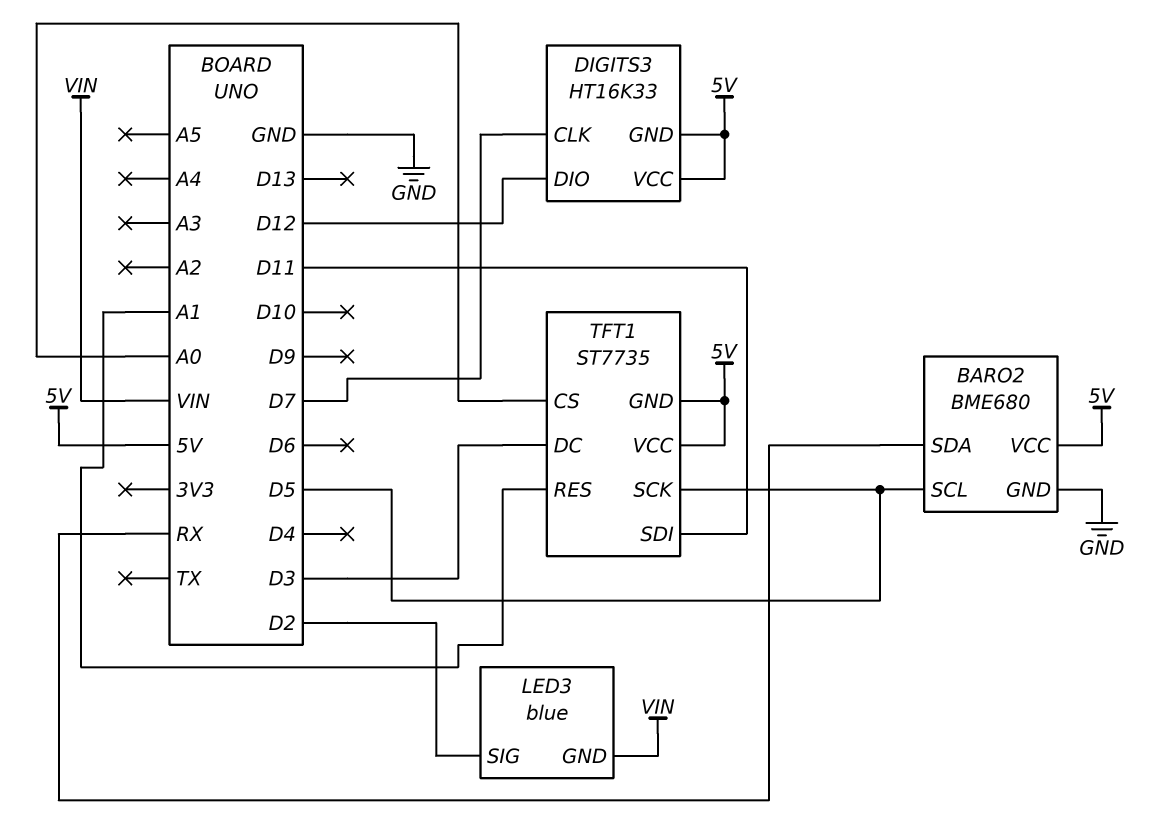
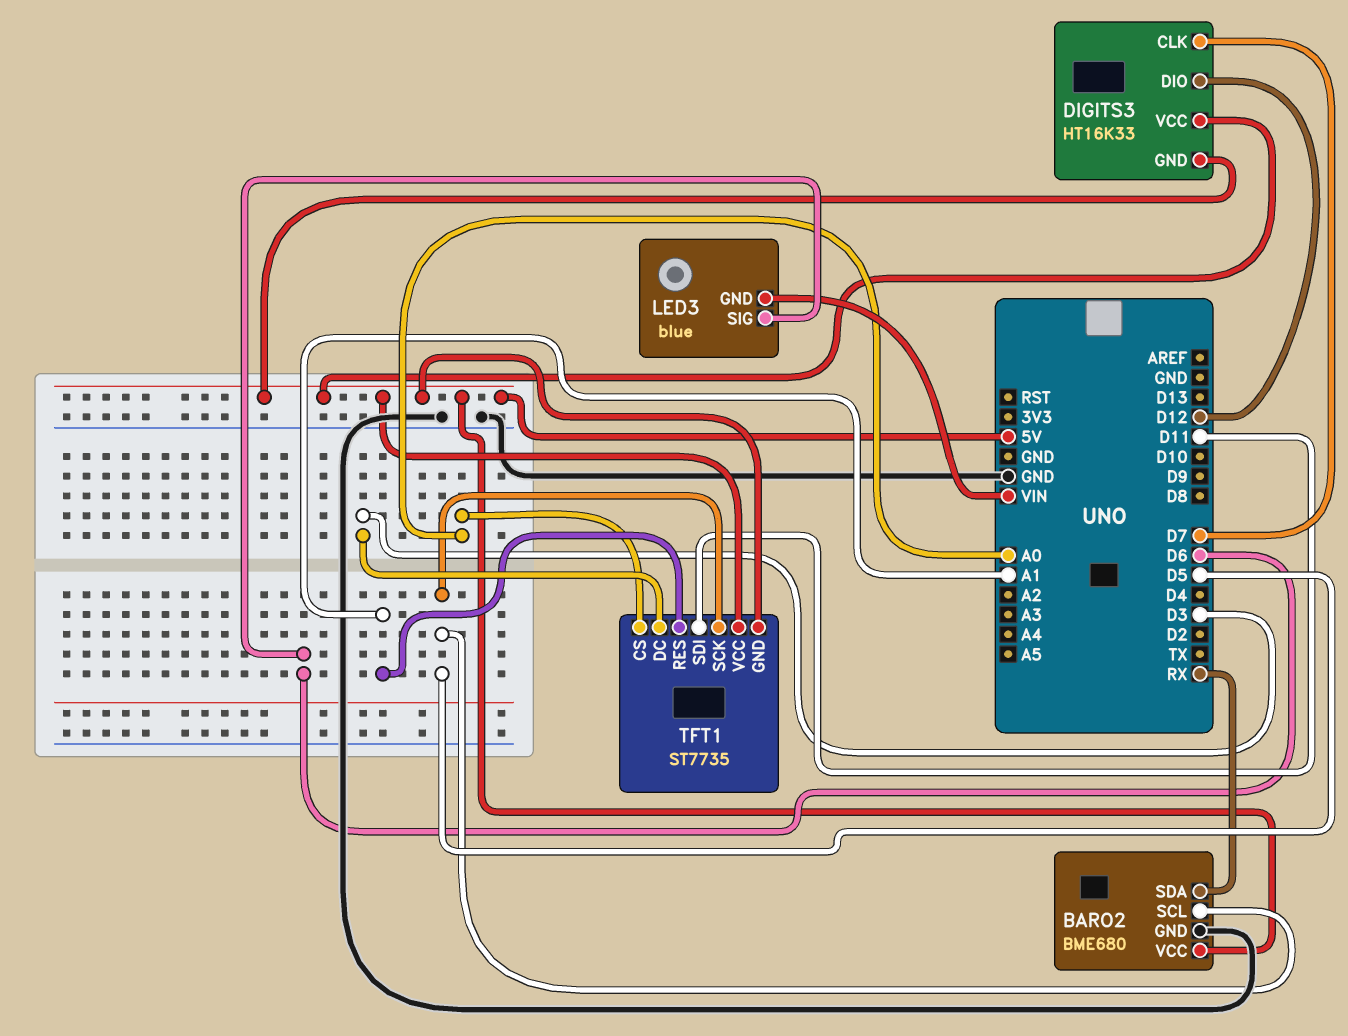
LED3 pin SIG: D2 -> D6

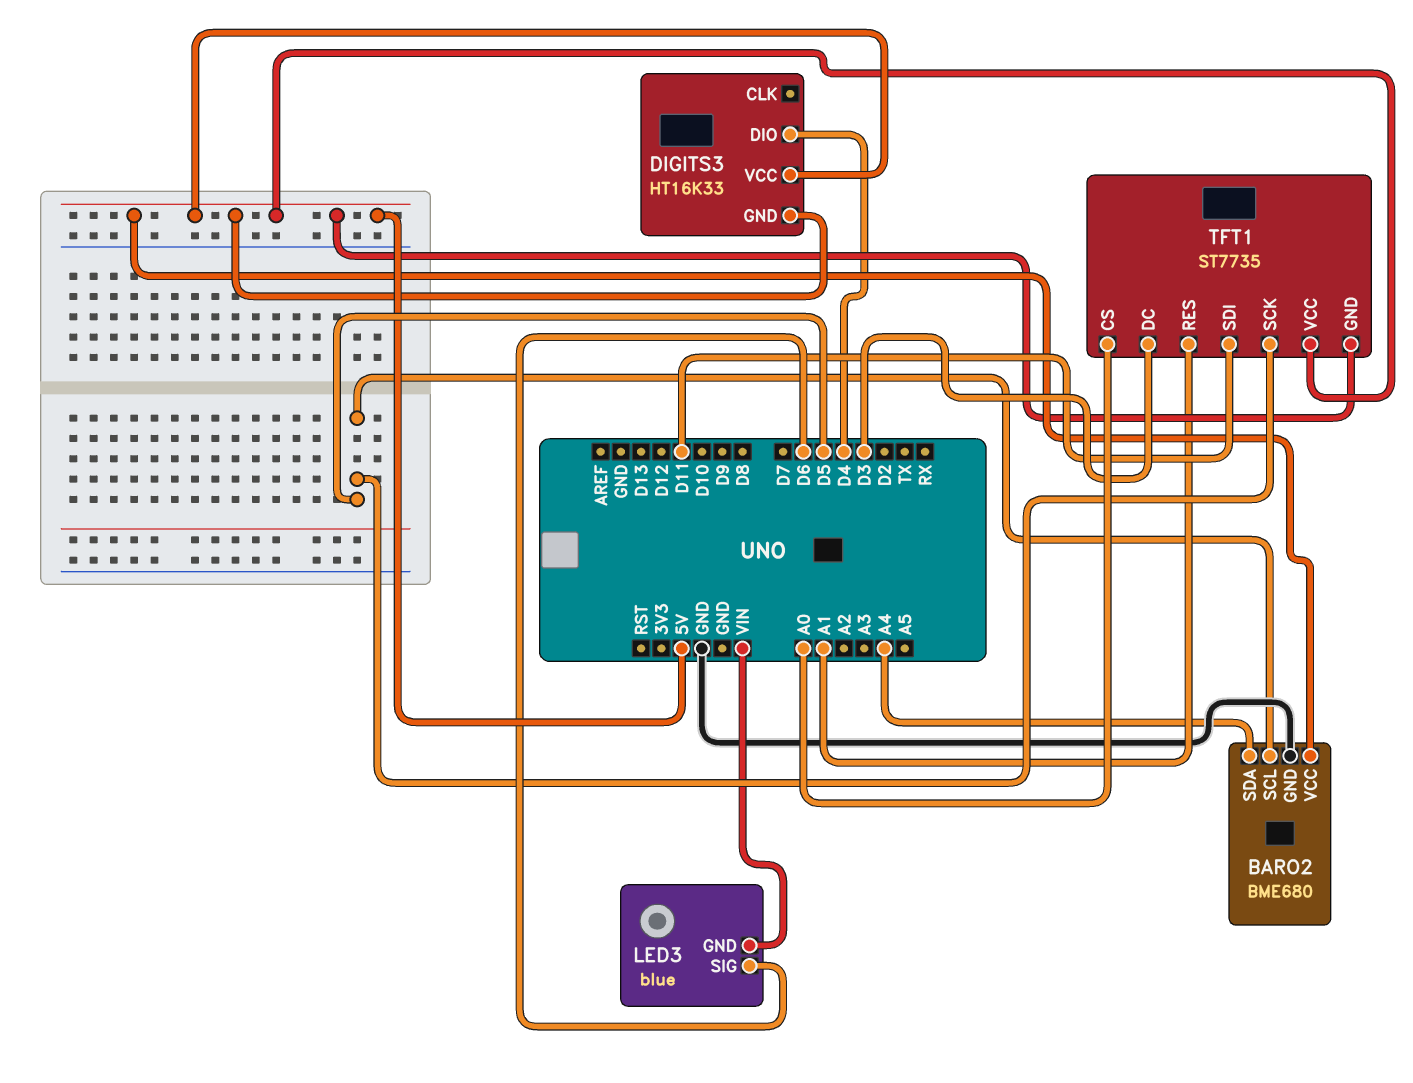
BARO2 pin SDA: RX -> A4
DIGITS3 pin CLK: D7 -> none
DIGITS3 pin DIO: D12 -> D4

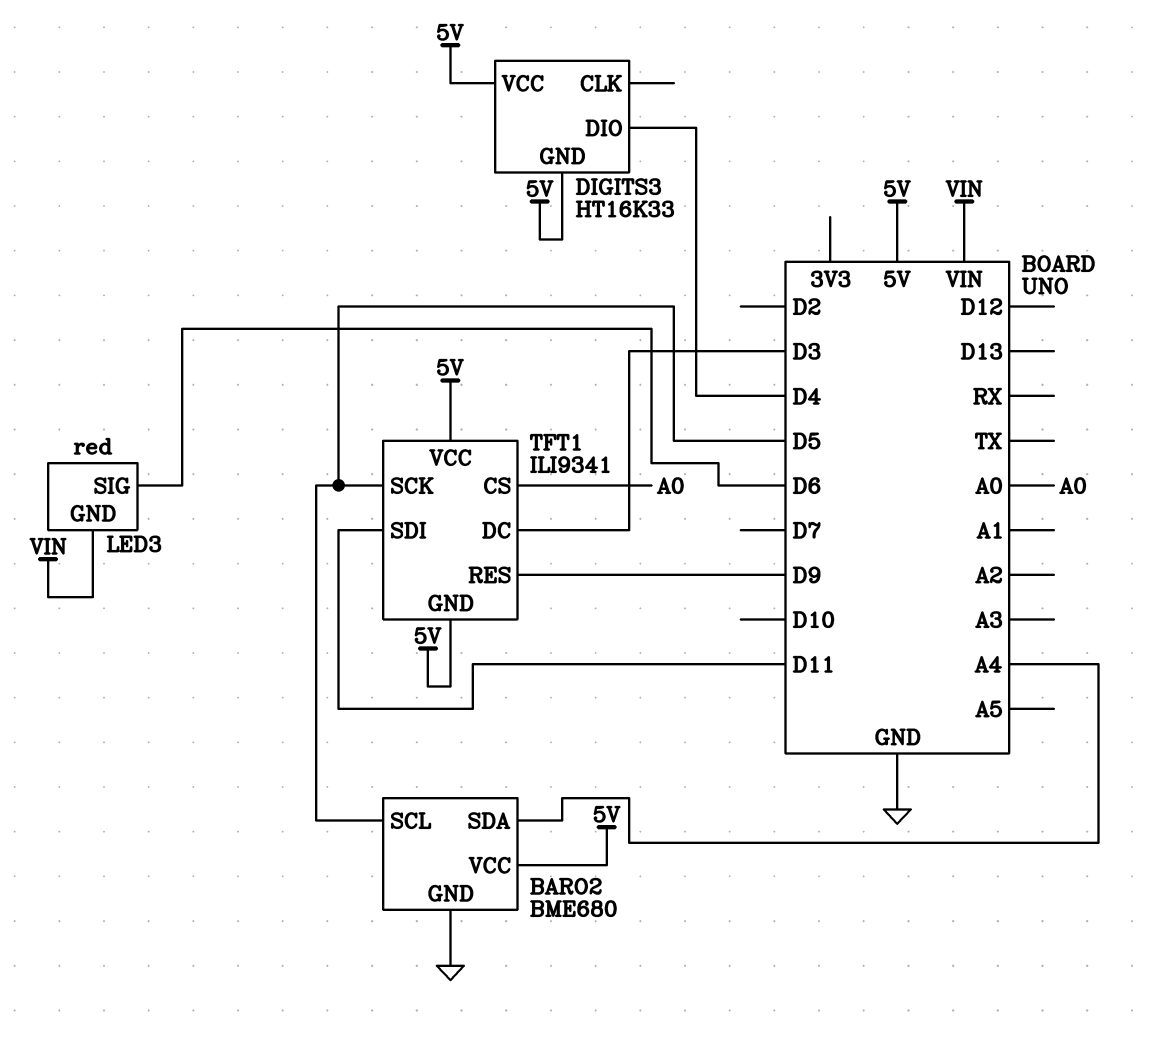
LED3: blue -> red
TFT1: ST7735 -> ILI9341
TFT1 pin RES: A1 -> D9

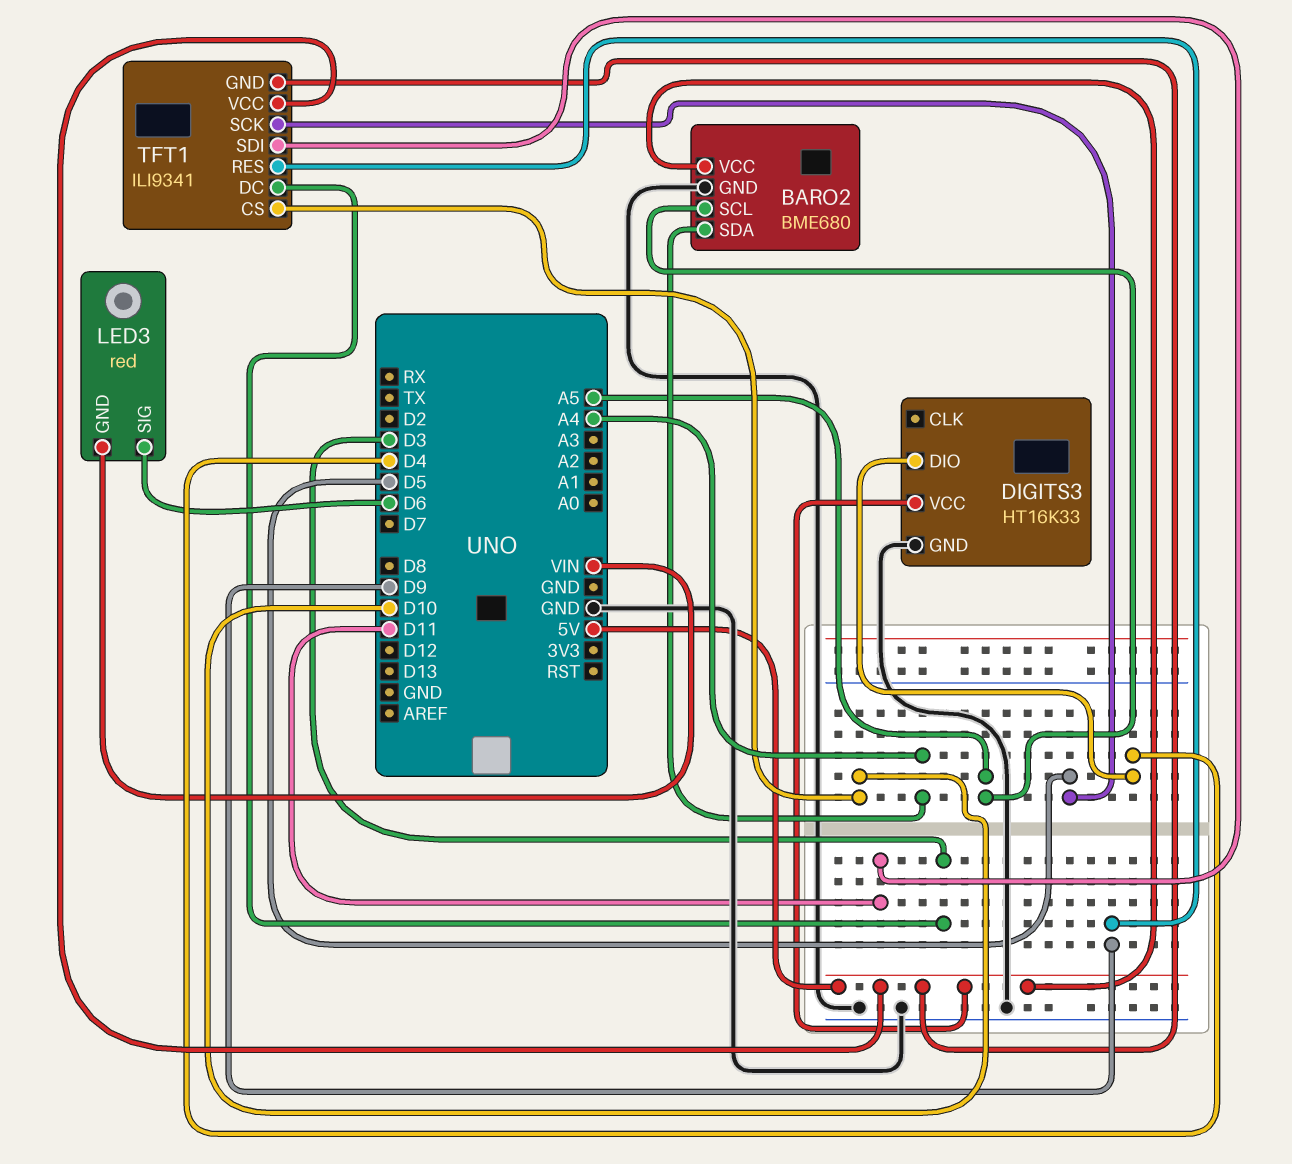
BARO2 pin SCL: D5 -> A5
DIGITS3 pin GND: 5V -> GND
TFT1 pin CS: A0 -> D10

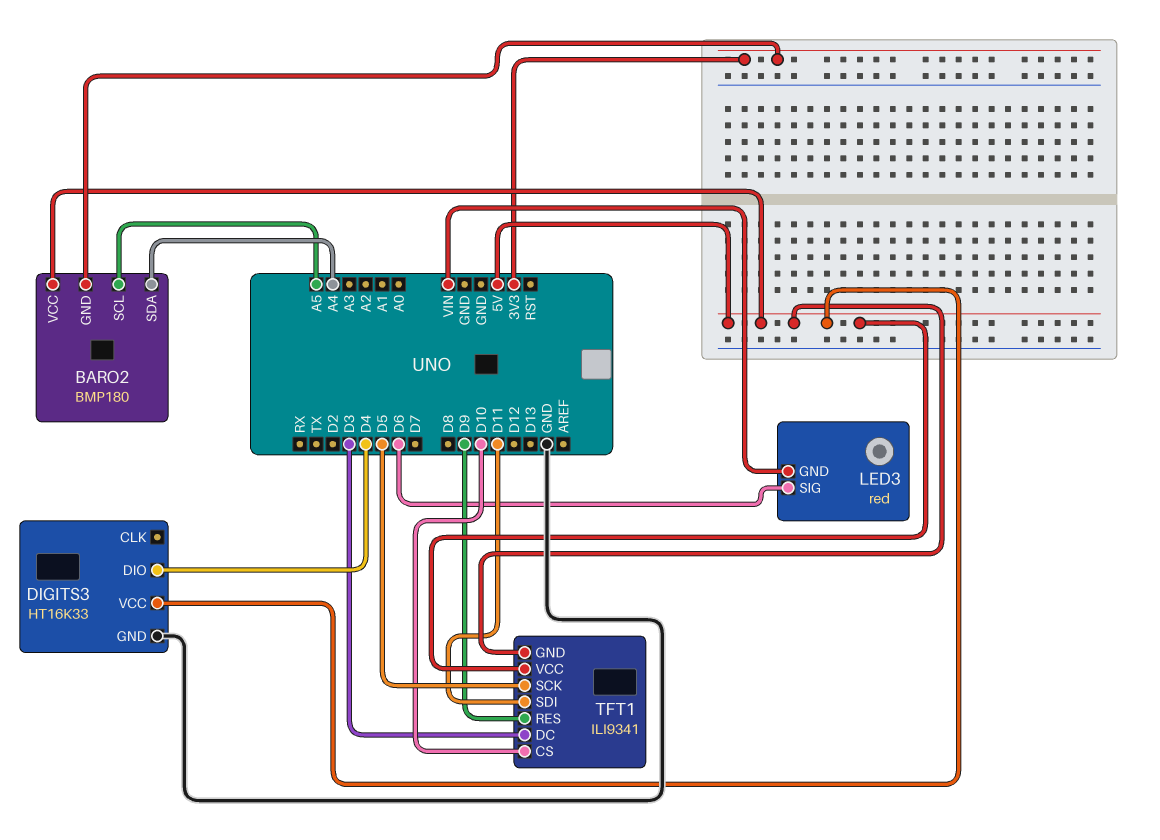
BARO2: BME680 -> BMP180
BARO2 pin GND: GND -> 3V3

